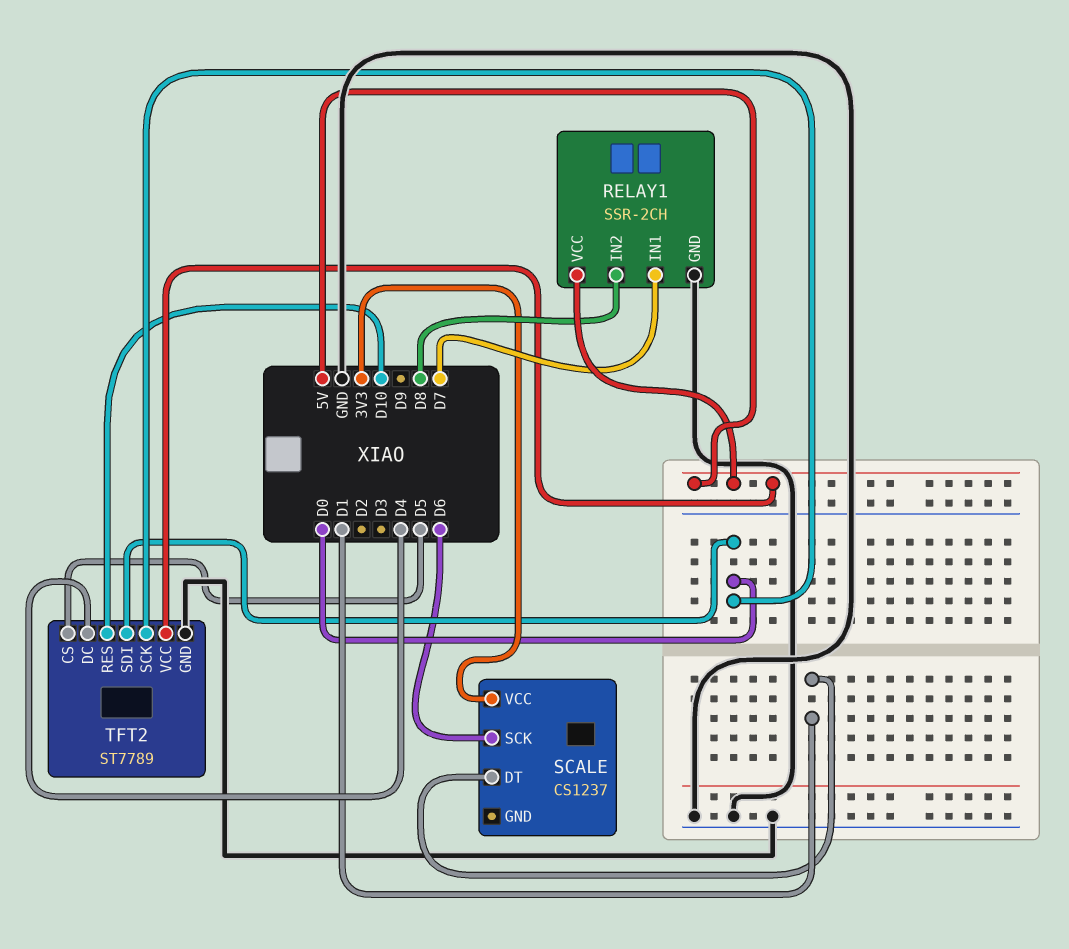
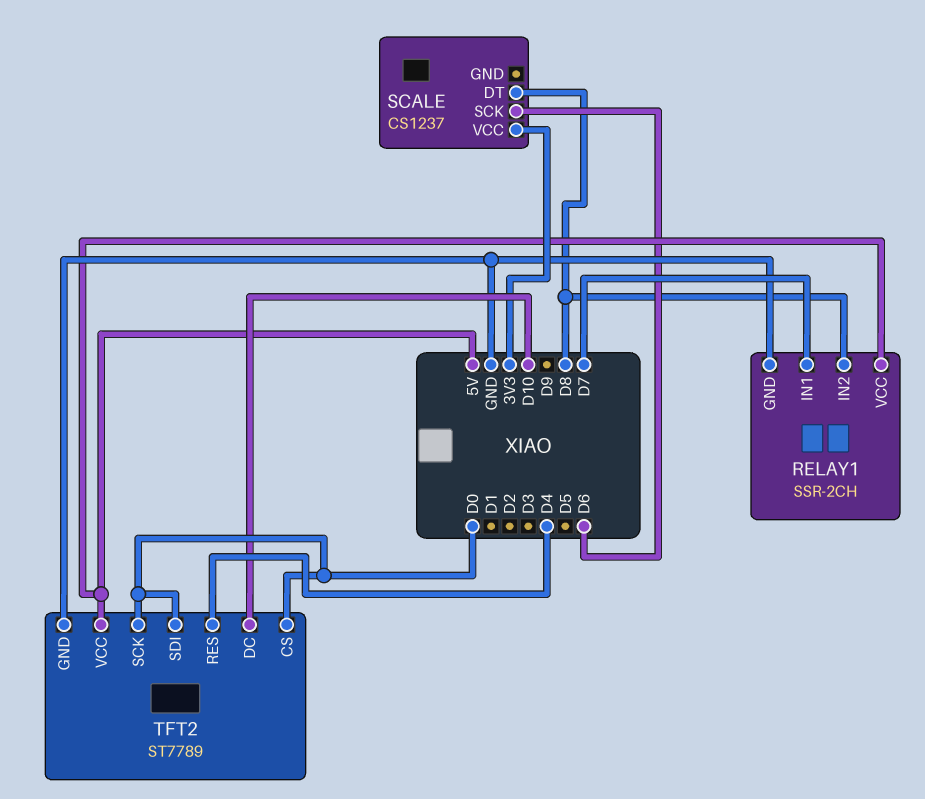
SCALE pin DT: D1 -> D8
TFT2 pin CS: D5 -> D0
TFT2 pin DC: D4 -> D10
TFT2 pin RES: D10 -> D4

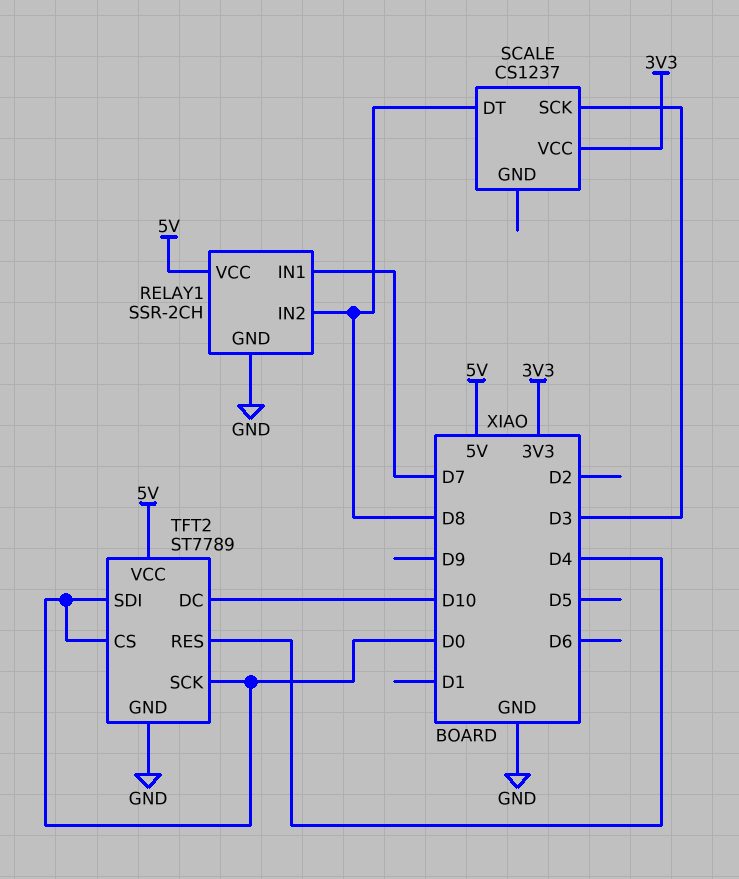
SCALE pin SCK: D6 -> D3

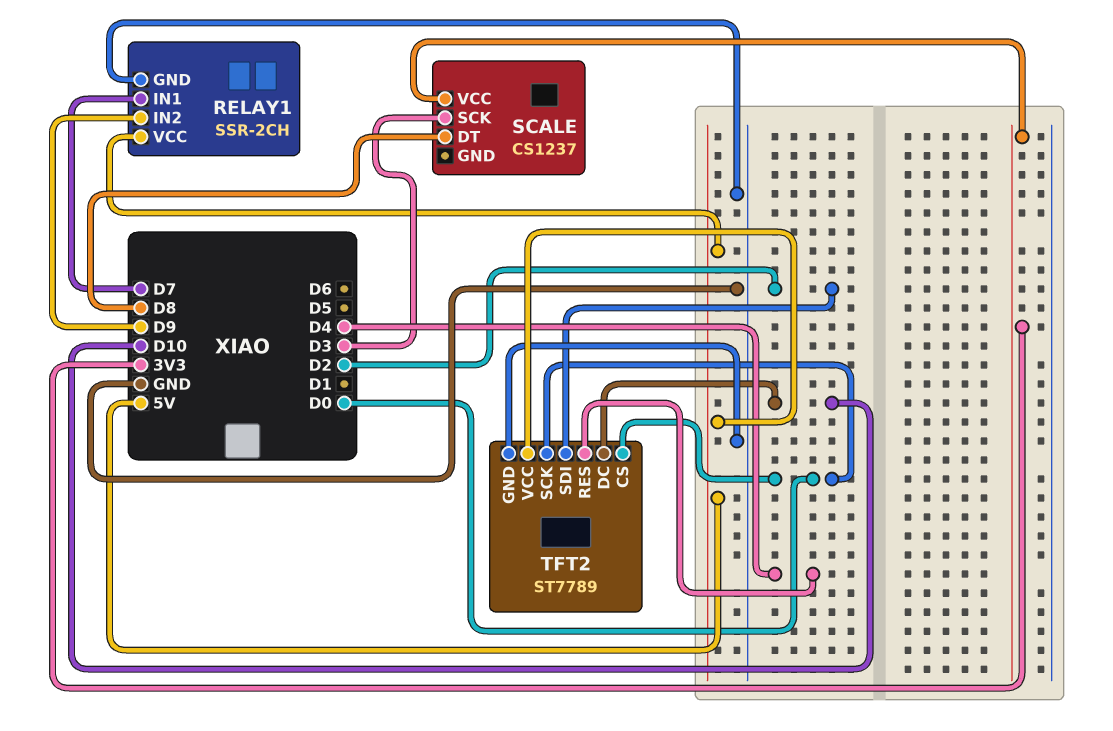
RELAY1 pin IN2: D8 -> D9
TFT2 pin SDI: D0 -> D2

